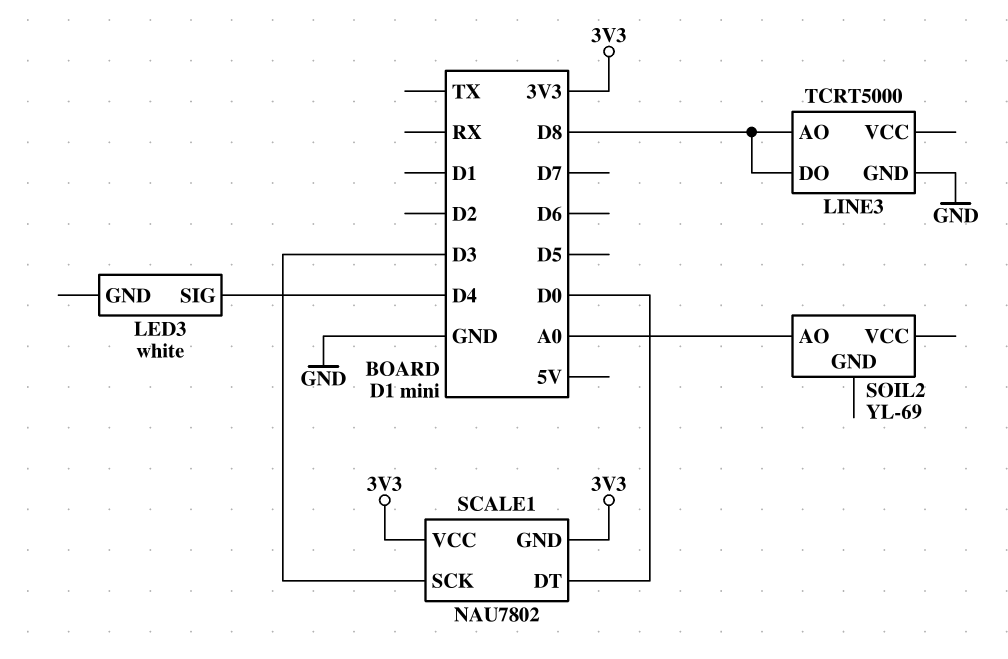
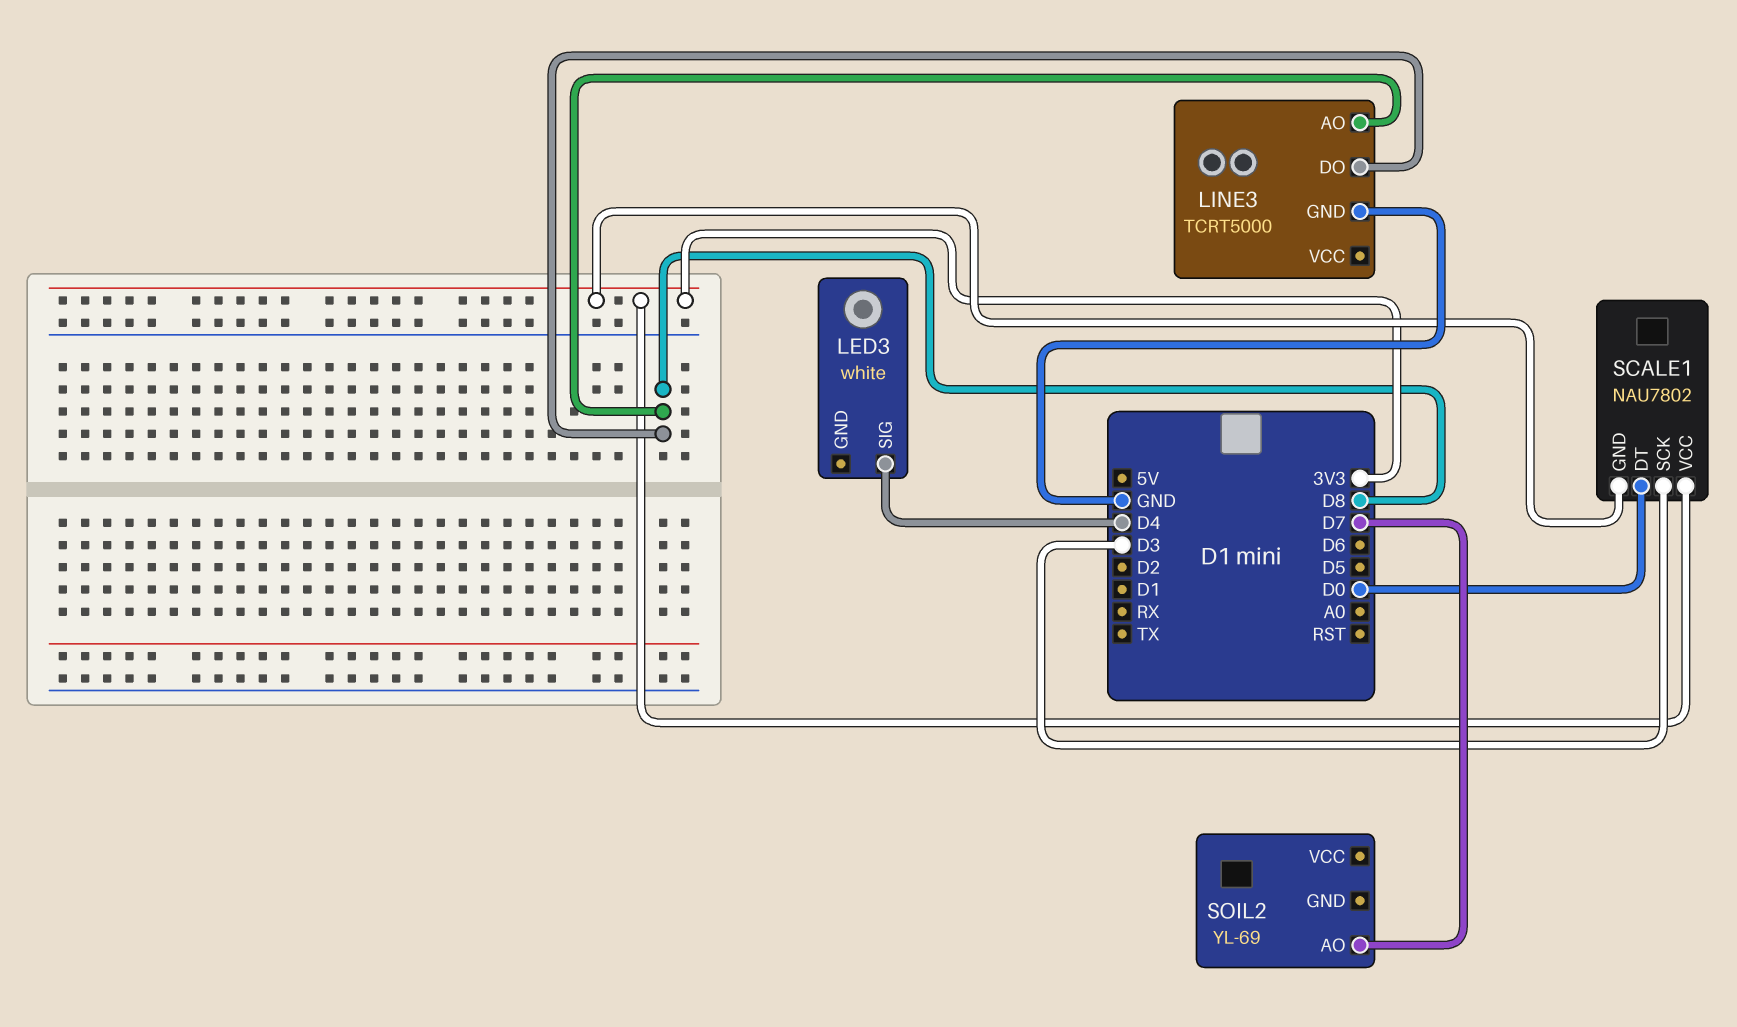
SOIL2 pin AO: A0 -> D7

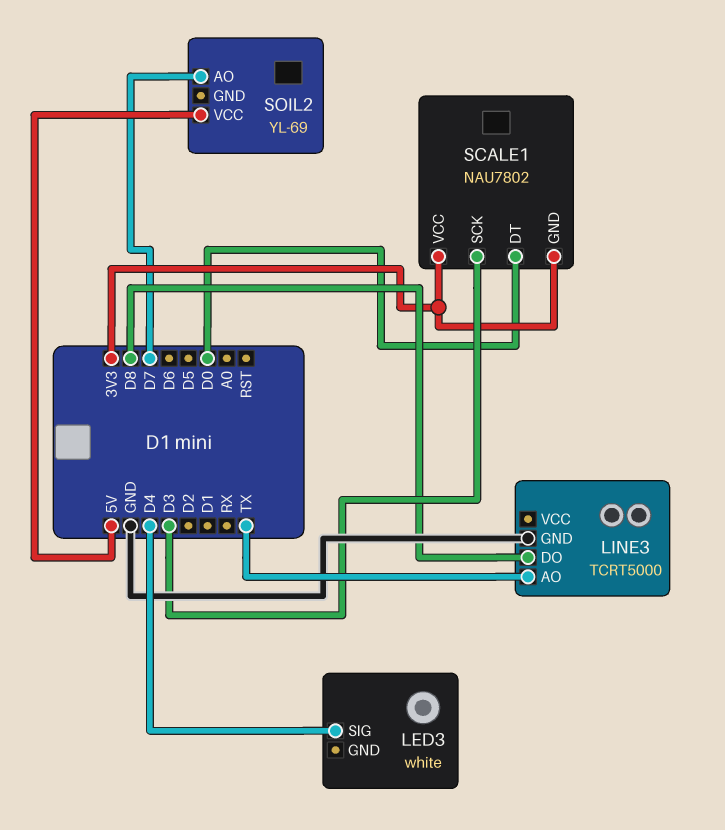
LINE3 pin AO: D8 -> TX
SOIL2 pin VCC: none -> 5V

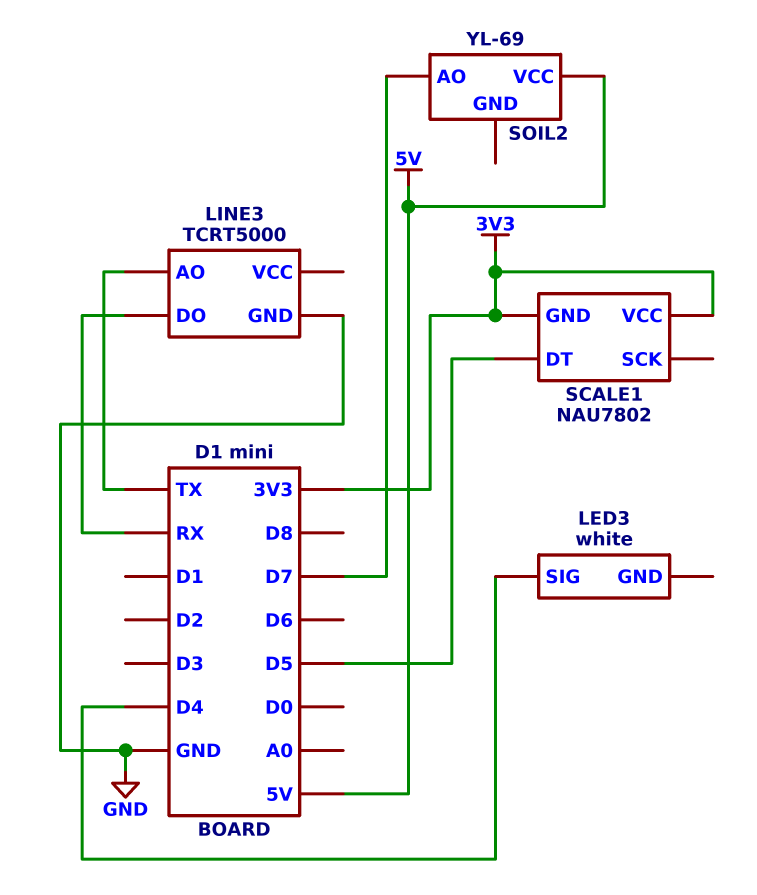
LINE3 pin DO: D8 -> RX
SCALE1 pin DT: D0 -> D5
SCALE1 pin SCK: D3 -> none

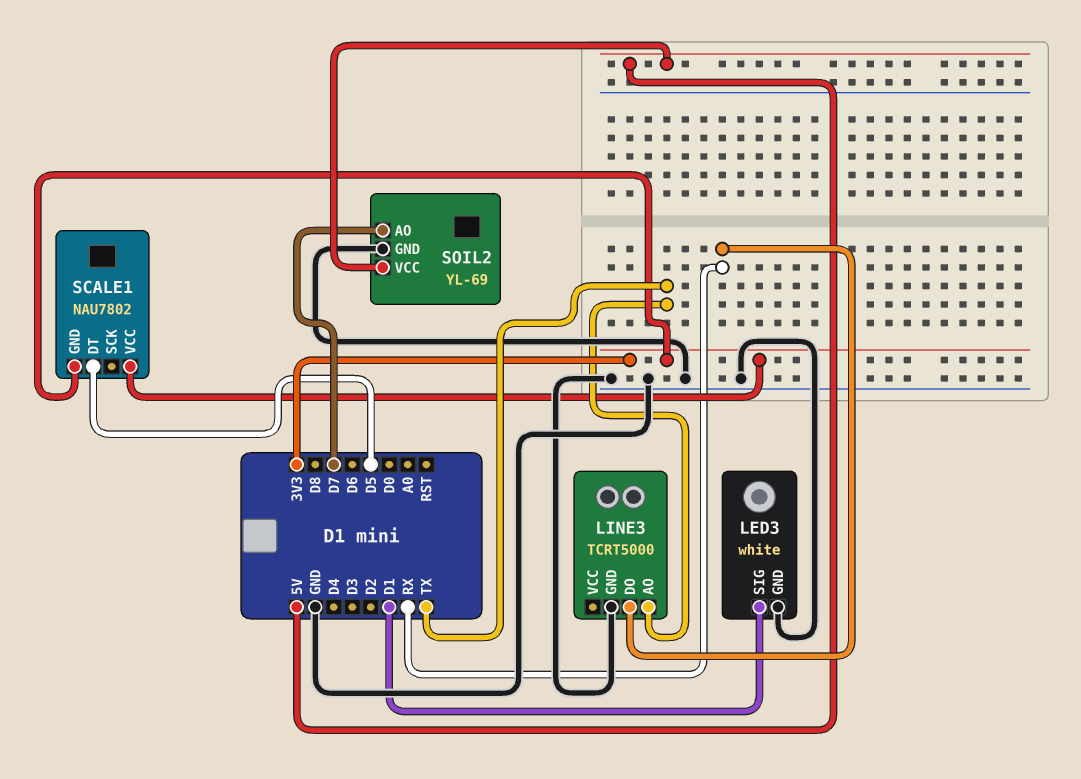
LED3 pin GND: none -> GND
LED3 pin SIG: D4 -> D1
SOIL2 pin GND: none -> GND

